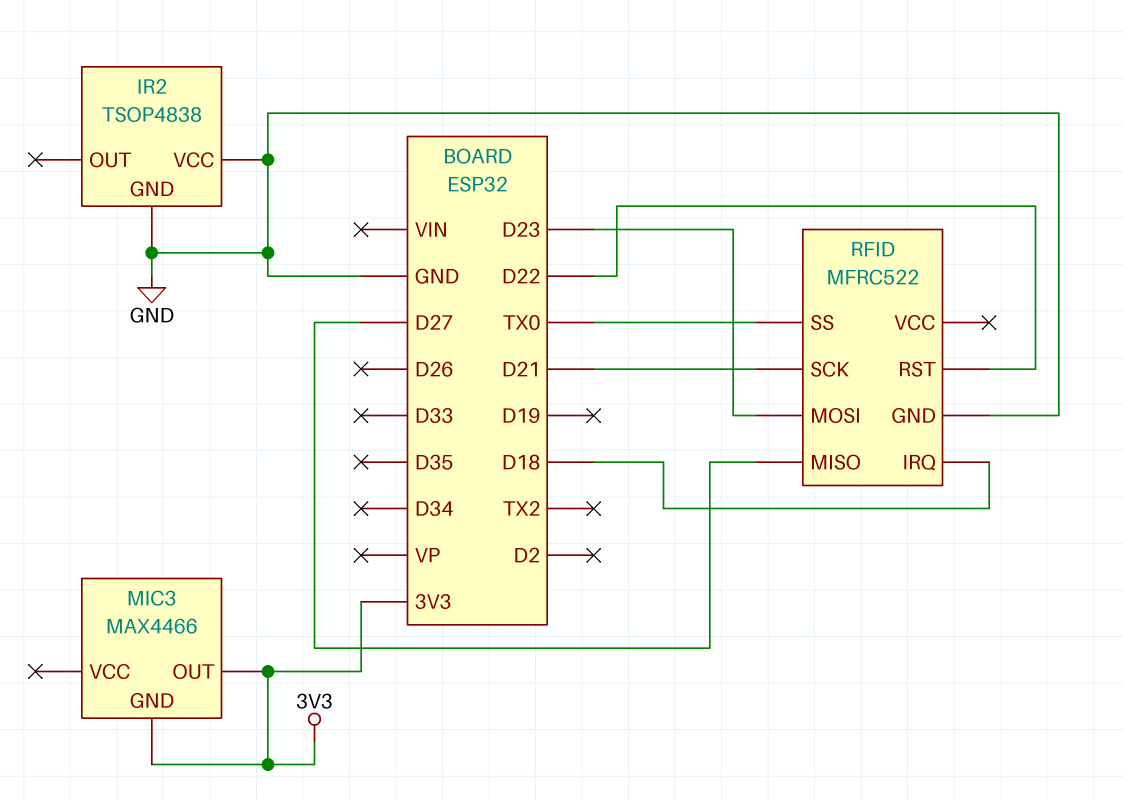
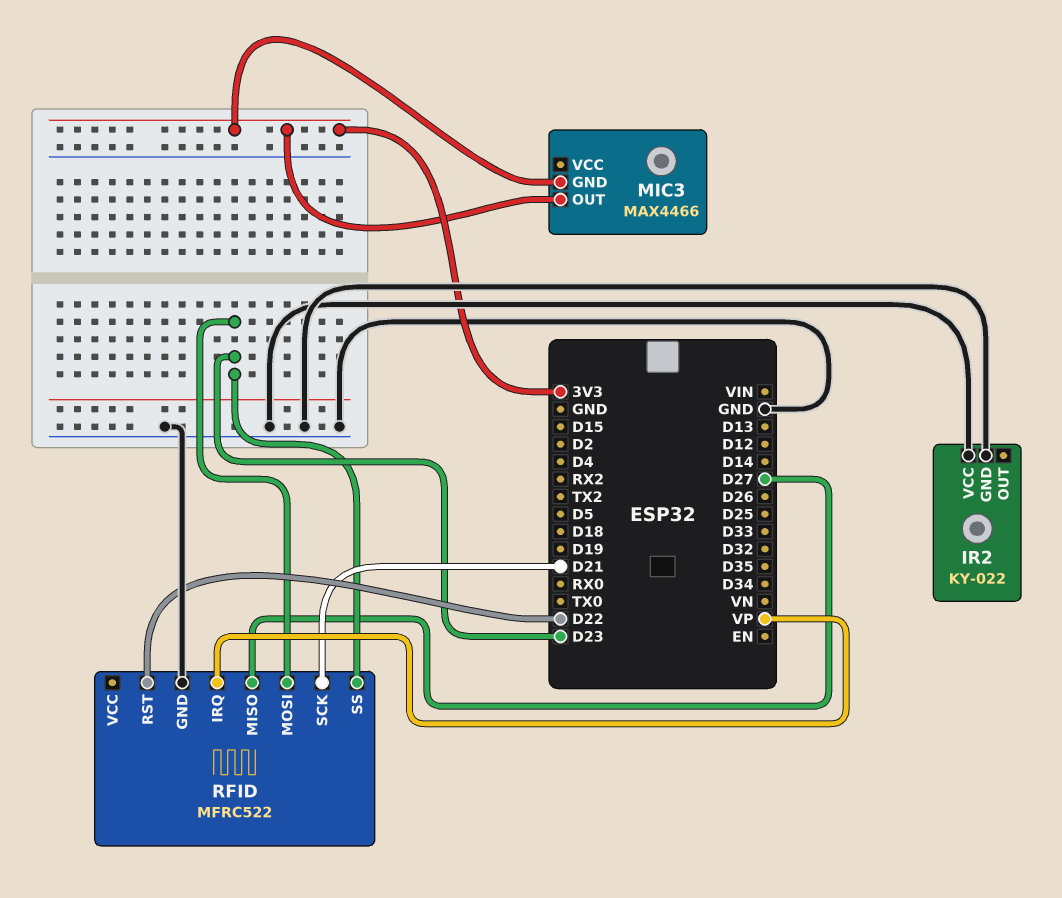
IR2: TSOP4838 -> KY-022
RFID pin IRQ: D18 -> VP
RFID pin SS: TX0 -> D23

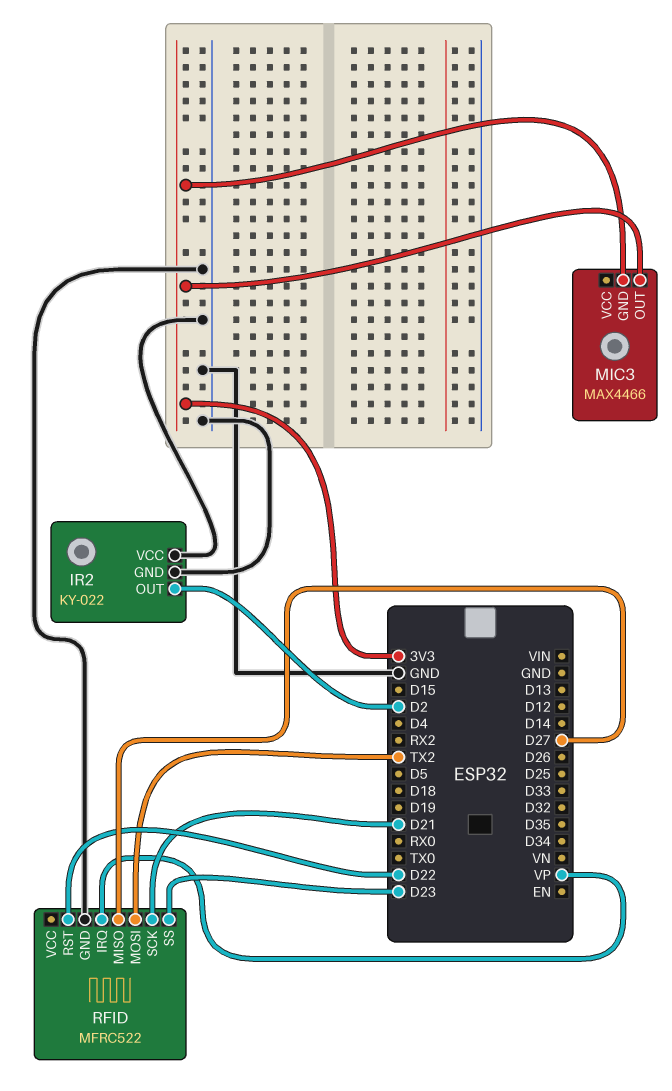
IR2 pin OUT: none -> D2
RFID pin MOSI: D23 -> TX2

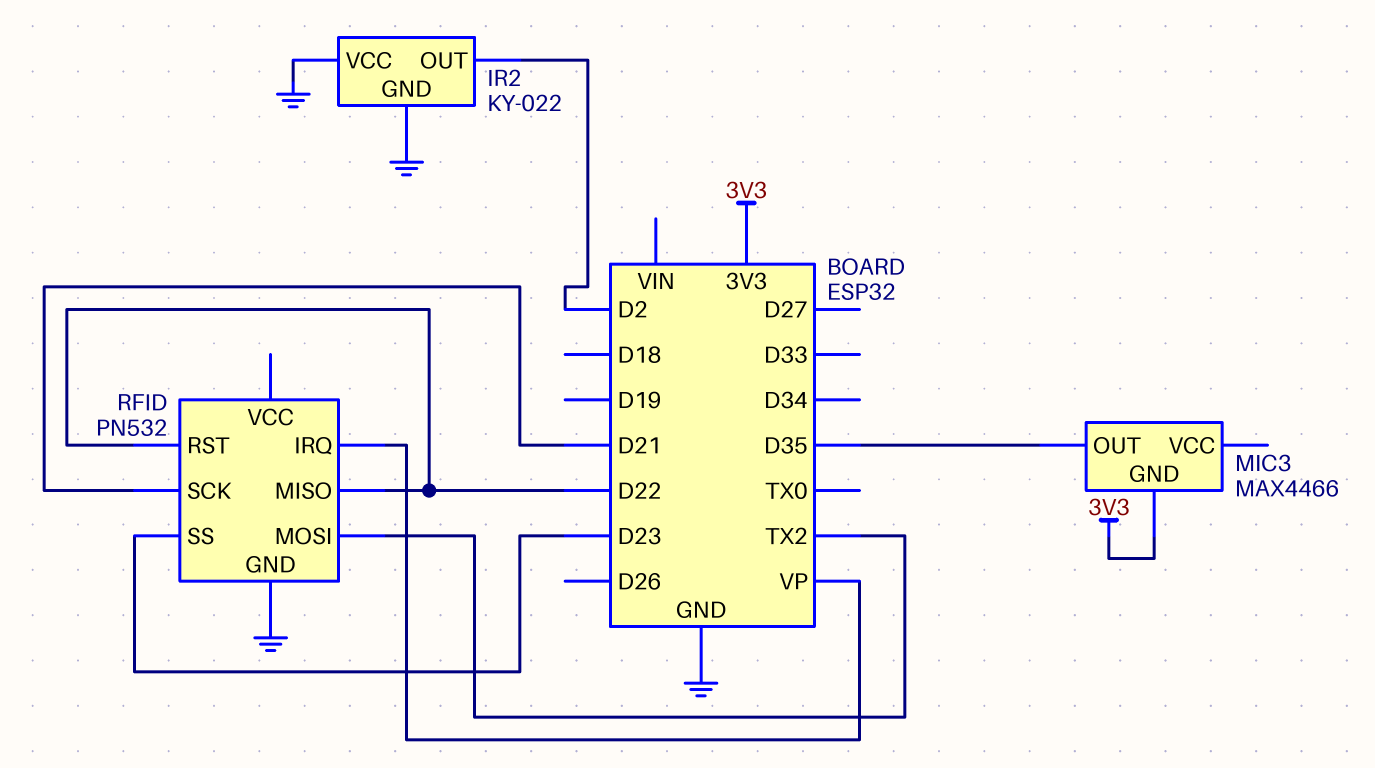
MIC3 pin OUT: 3V3 -> D35
RFID: MFRC522 -> PN532
RFID pin MISO: D27 -> D22

